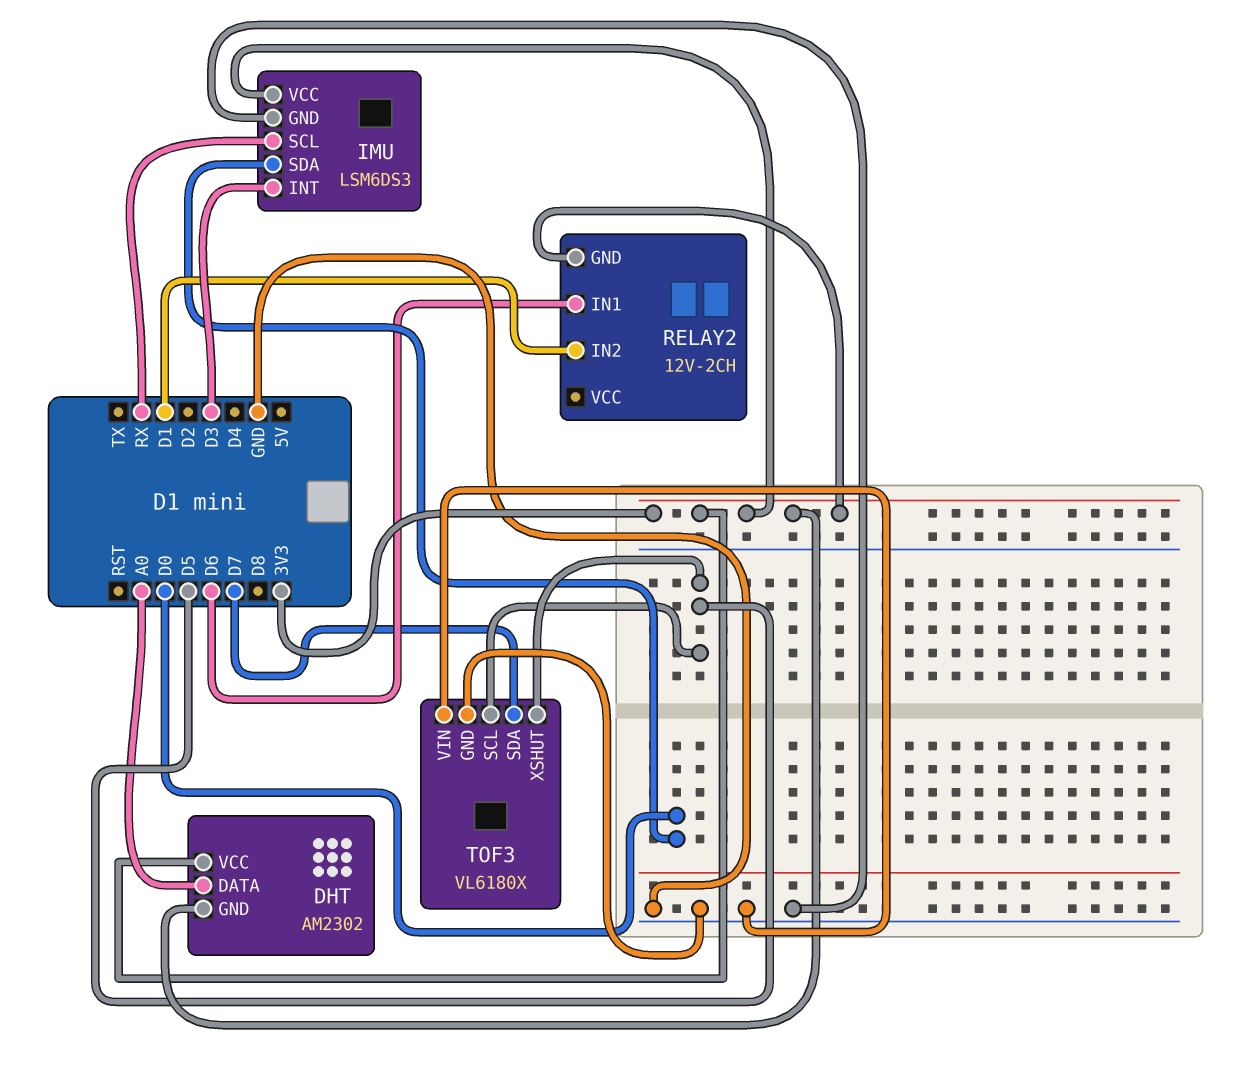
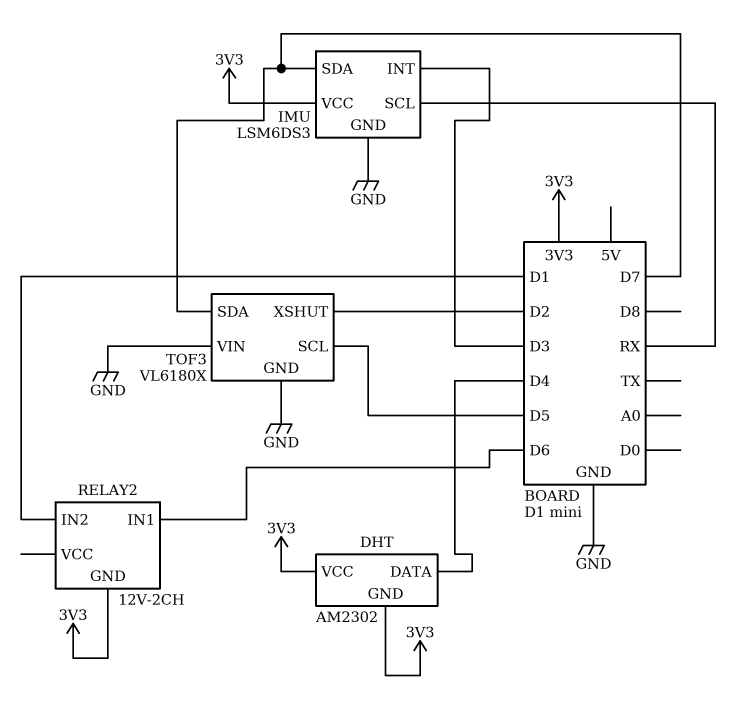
DHT pin DATA: A0 -> D4
IMU pin SDA: D0 -> D7
TOF3 pin XSHUT: D5 -> D2

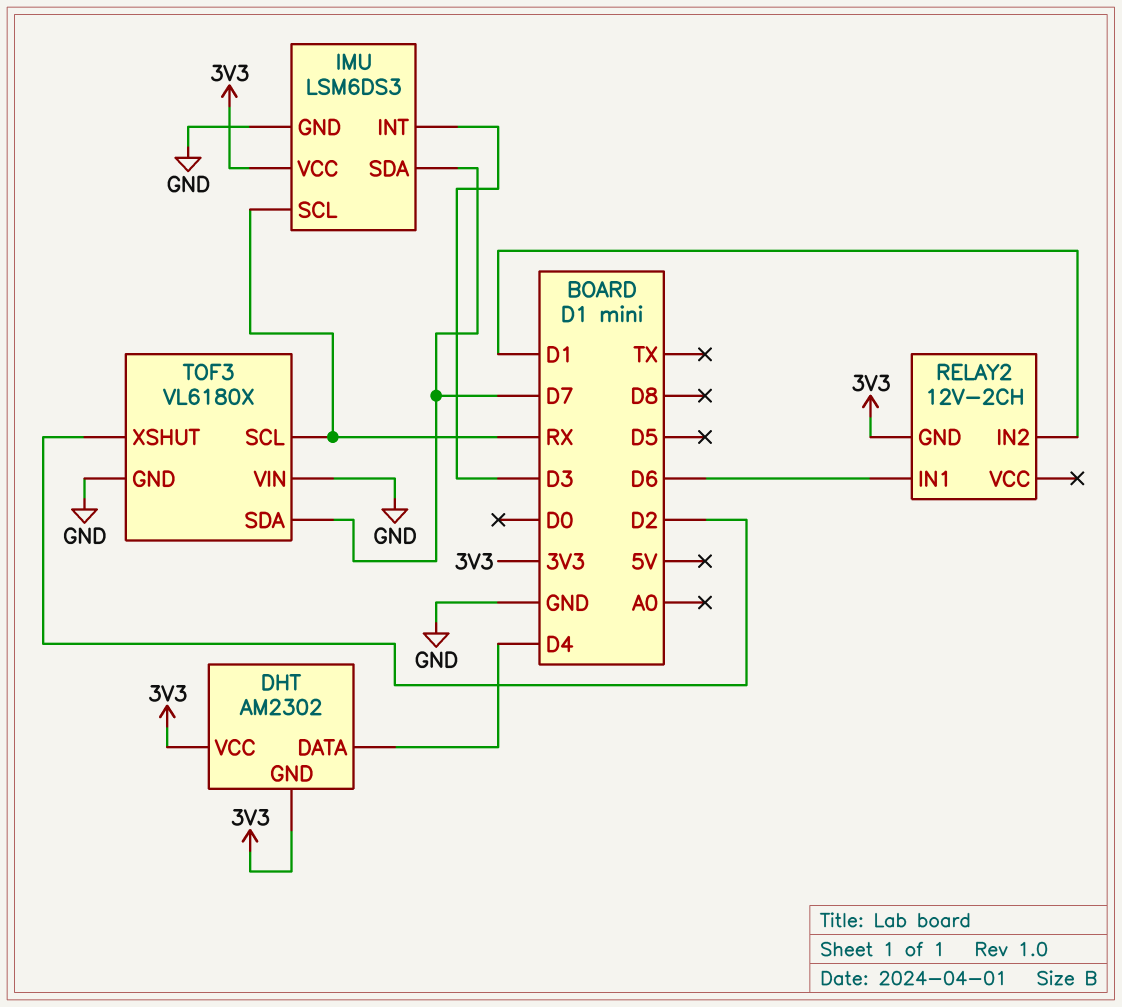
TOF3 pin SCL: D5 -> RX

